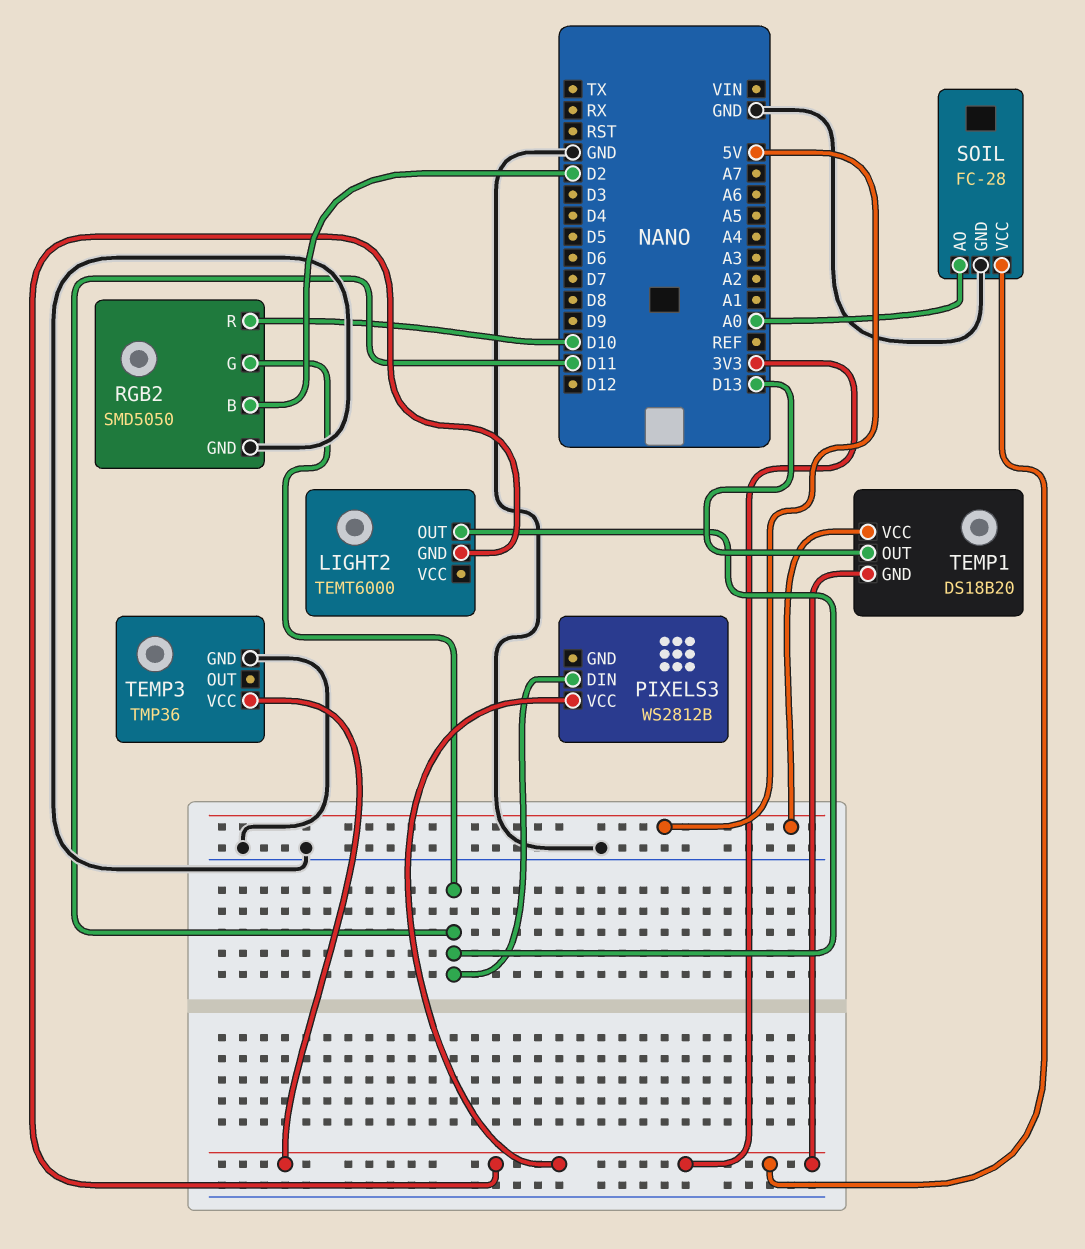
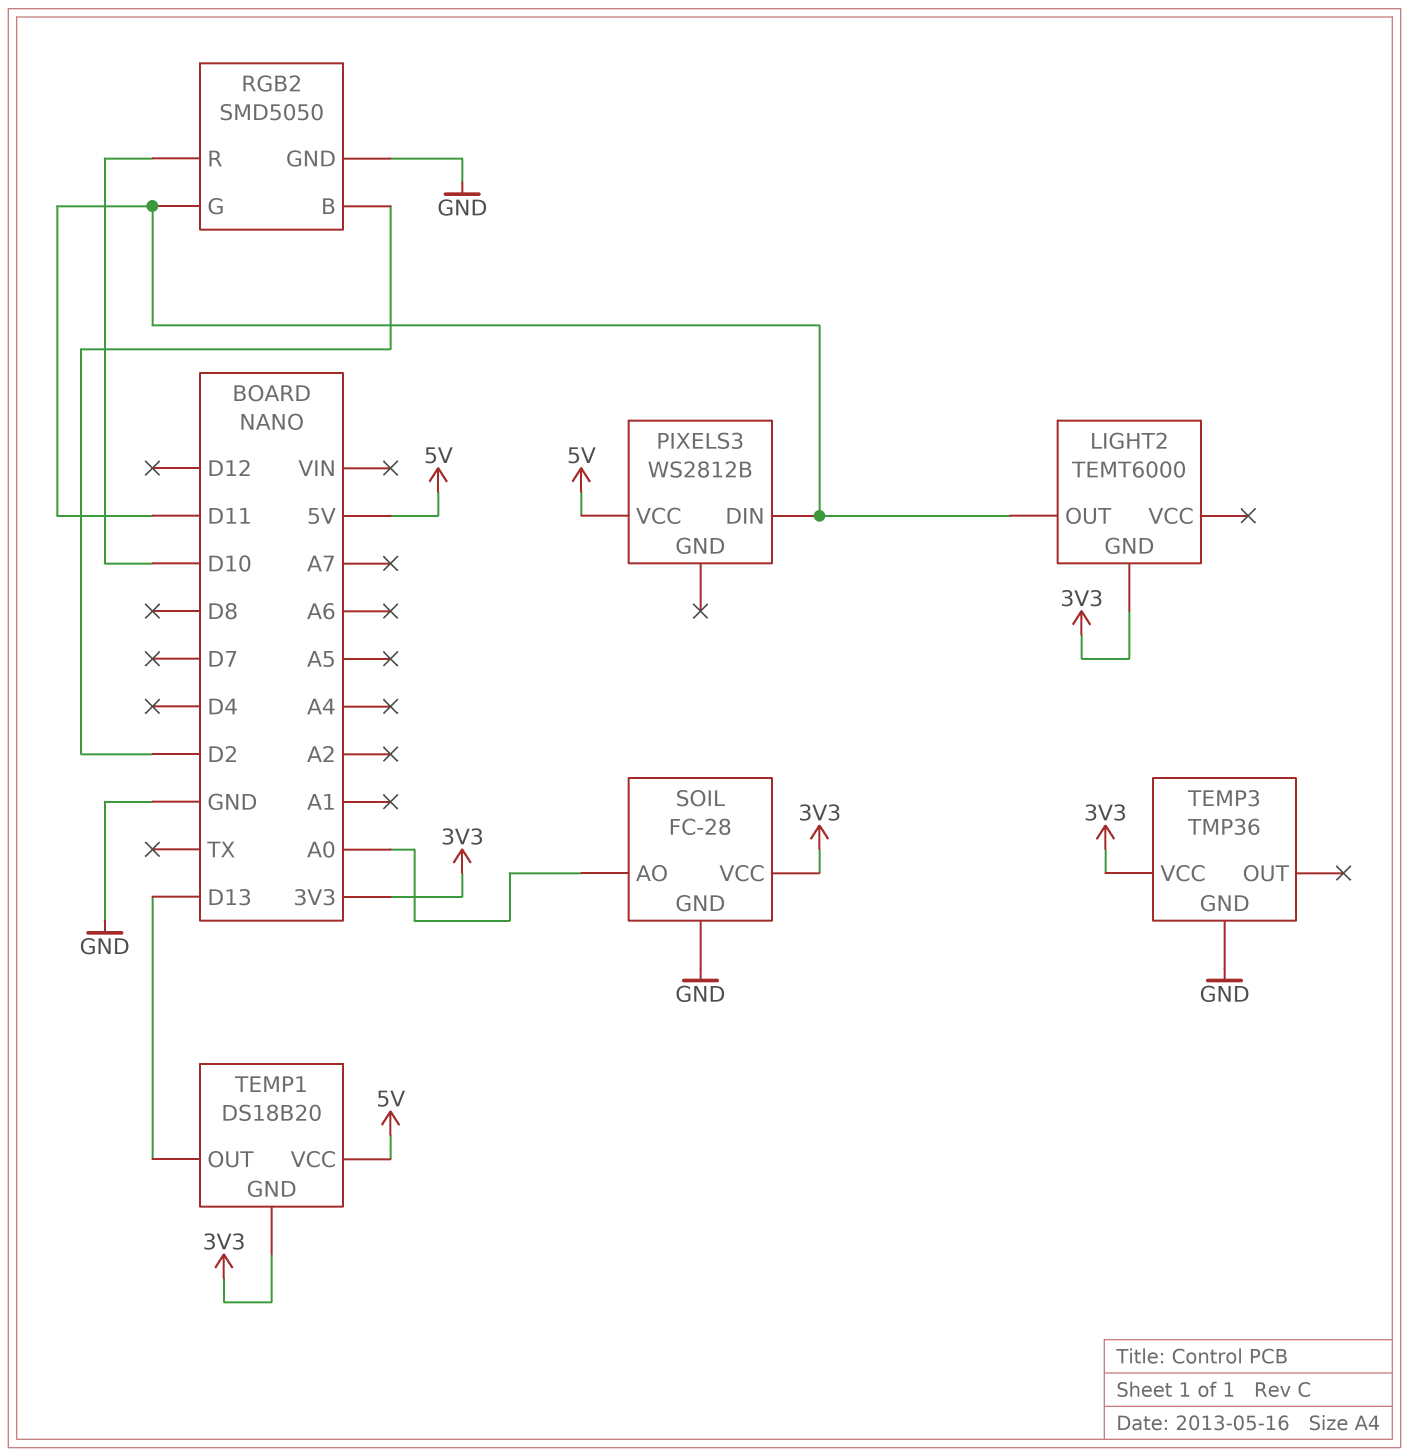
PIXELS3 pin VCC: 3V3 -> 5V

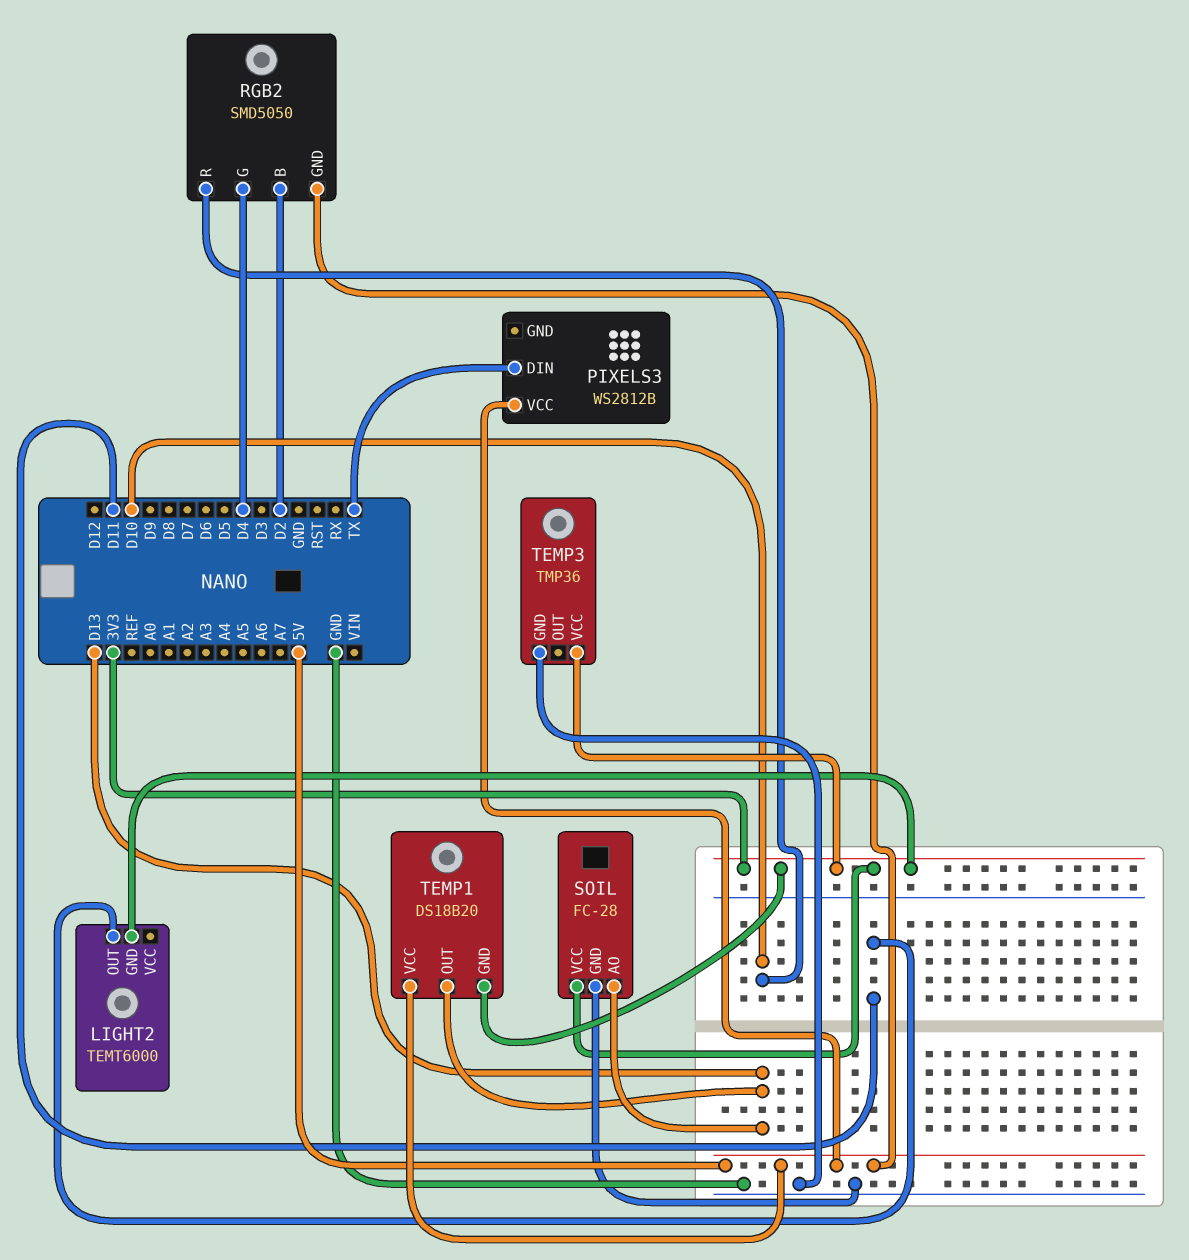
PIXELS3 pin DIN: D11 -> TX
RGB2 pin G: D11 -> D4
RGB2 pin GND: GND -> 5V
SOIL pin AO: A0 -> D13

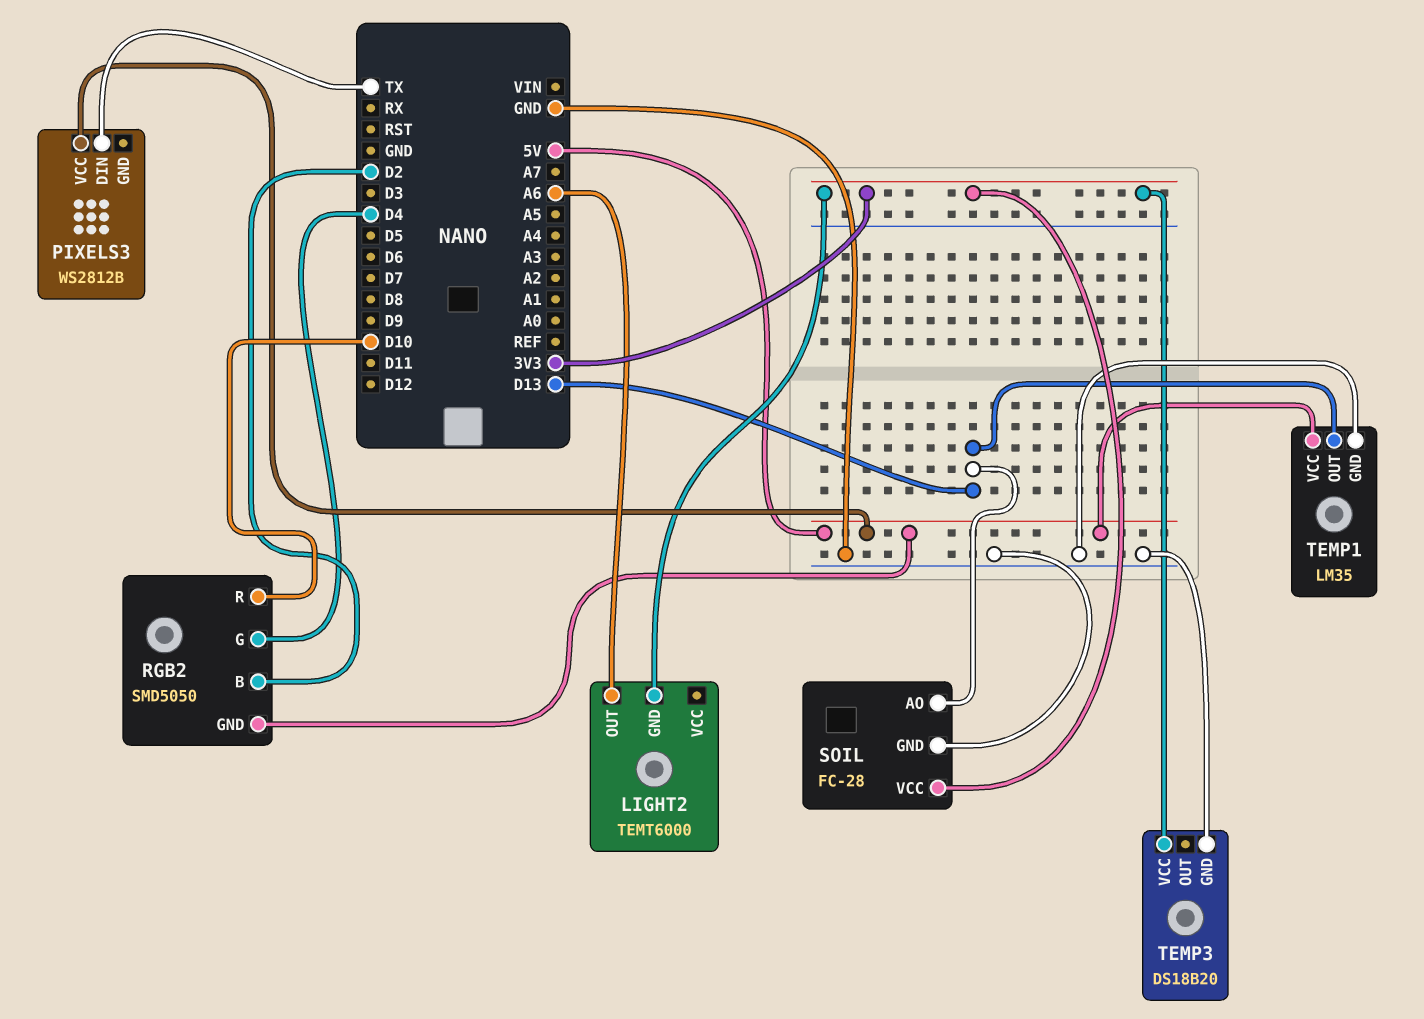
LIGHT2 pin OUT: D11 -> A6
TEMP1: DS18B20 -> LM35
TEMP1 pin GND: 3V3 -> GND
TEMP3: TMP36 -> DS18B20

